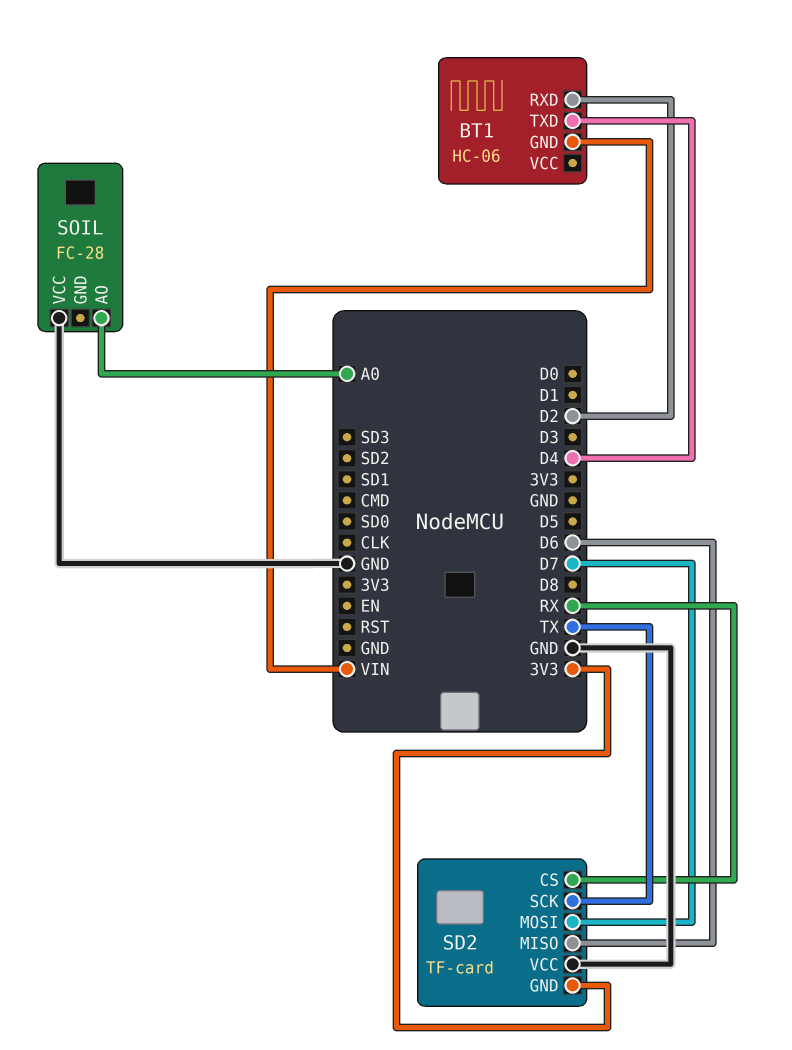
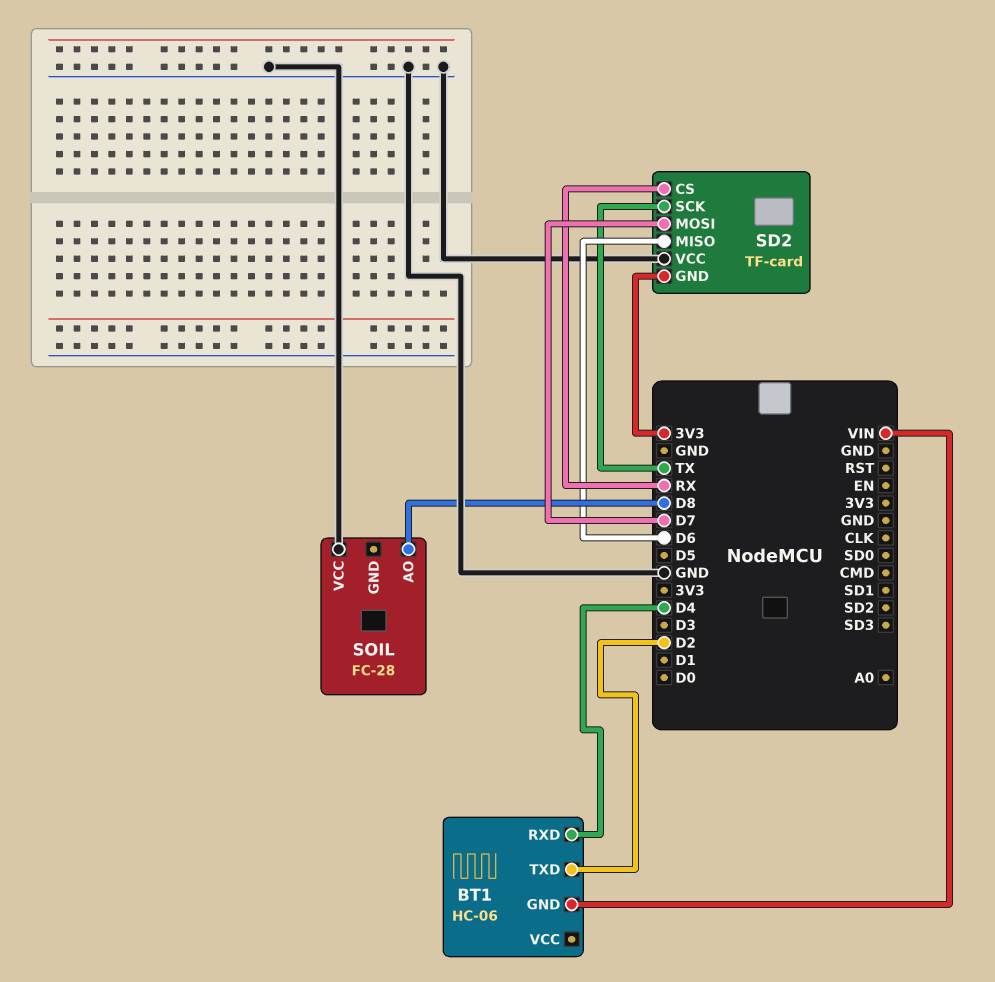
BT1 pin RXD: D2 -> D4
BT1 pin TXD: D4 -> D2
SOIL pin AO: A0 -> D8

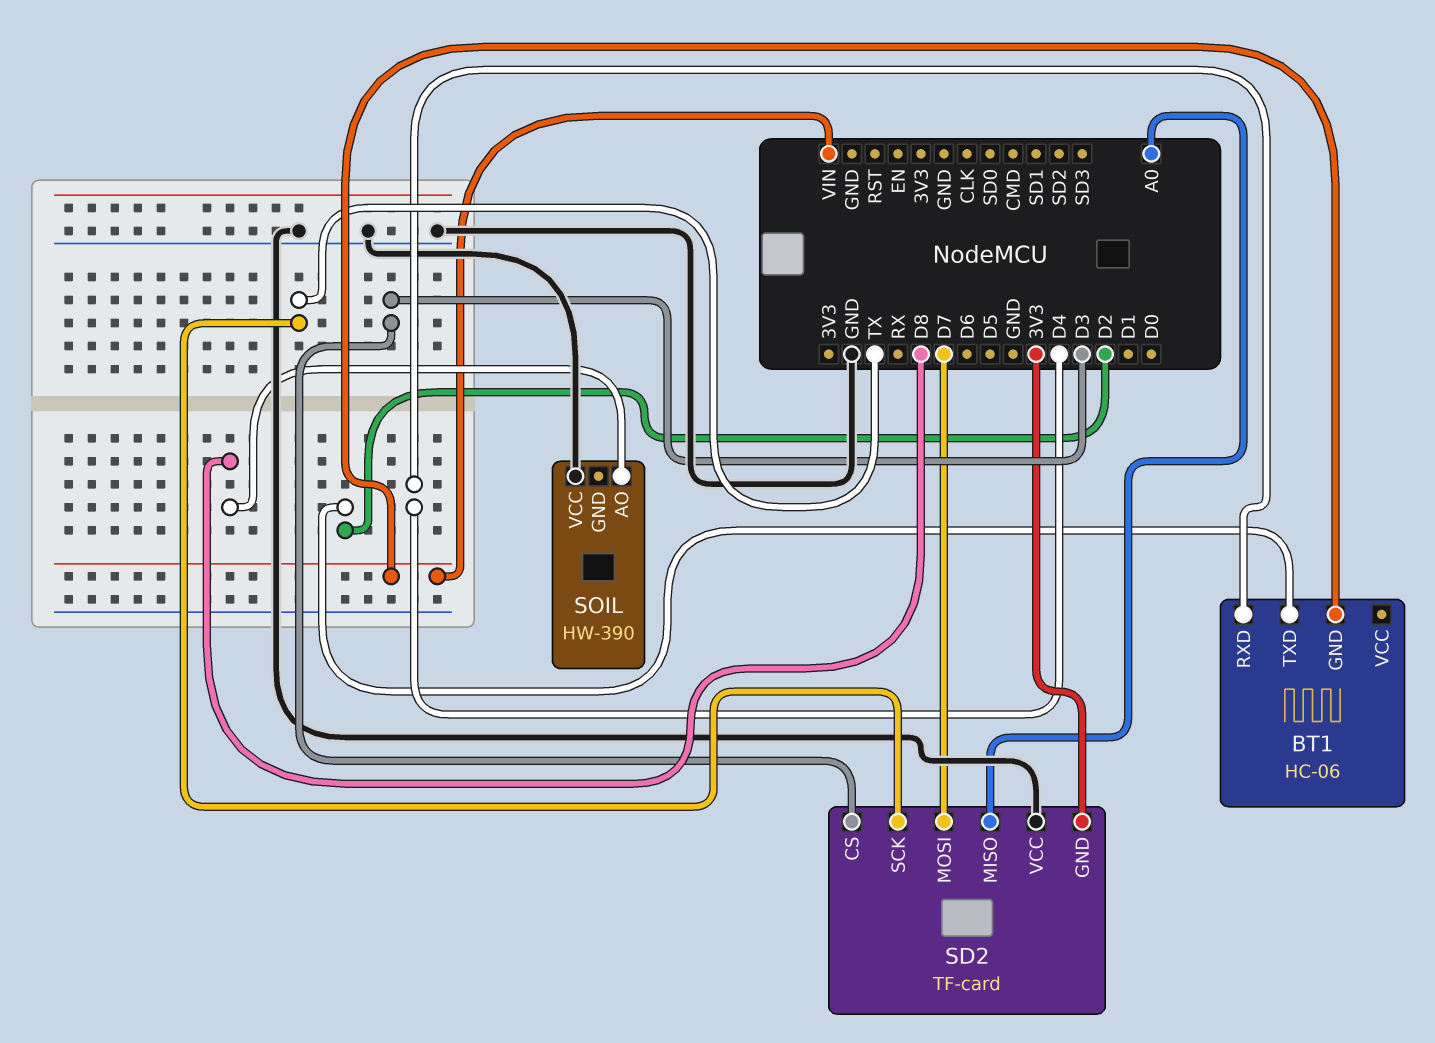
SD2 pin CS: RX -> D3
SD2 pin MISO: D6 -> A0
SOIL: FC-28 -> HW-390

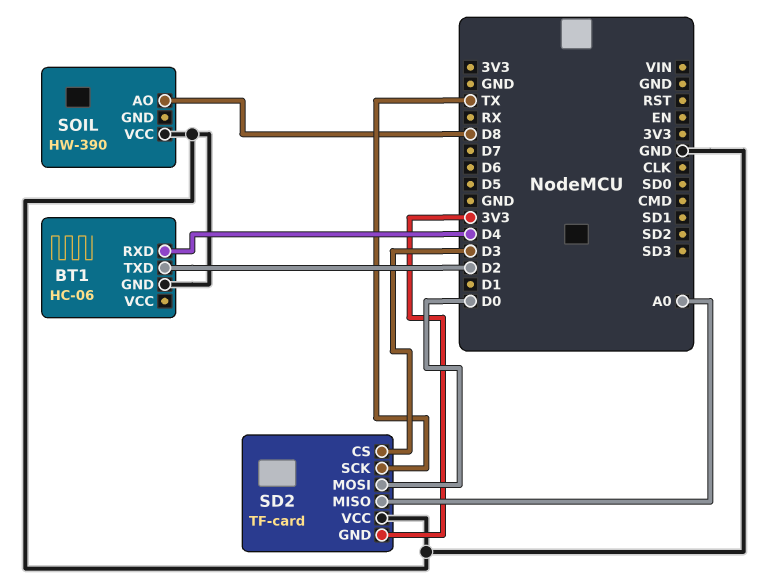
BT1 pin GND: VIN -> GND
SD2 pin MOSI: D7 -> D0

